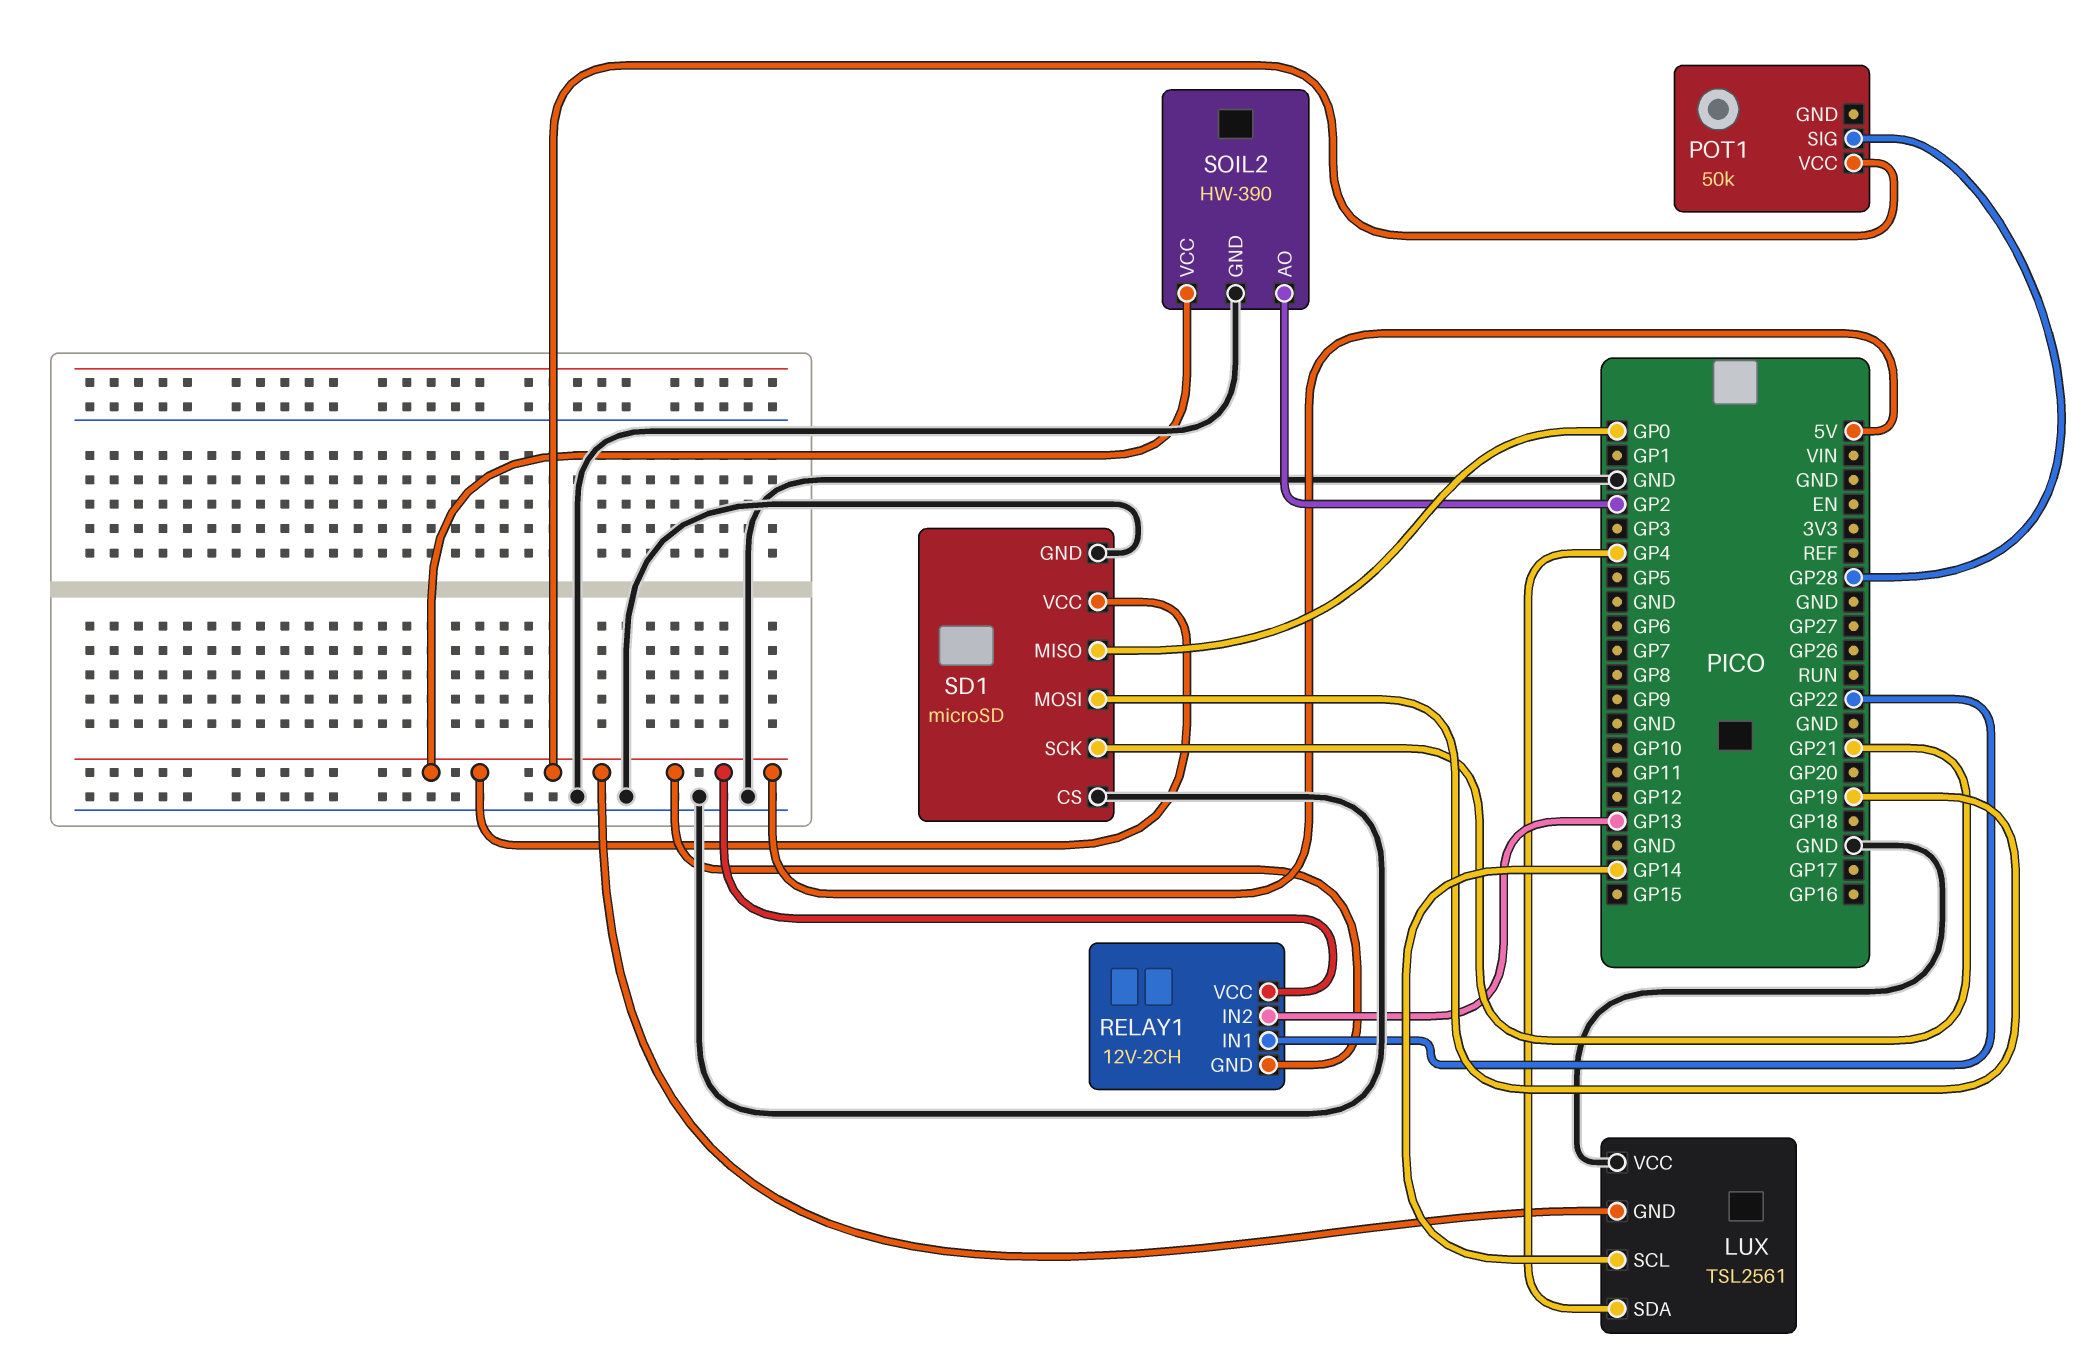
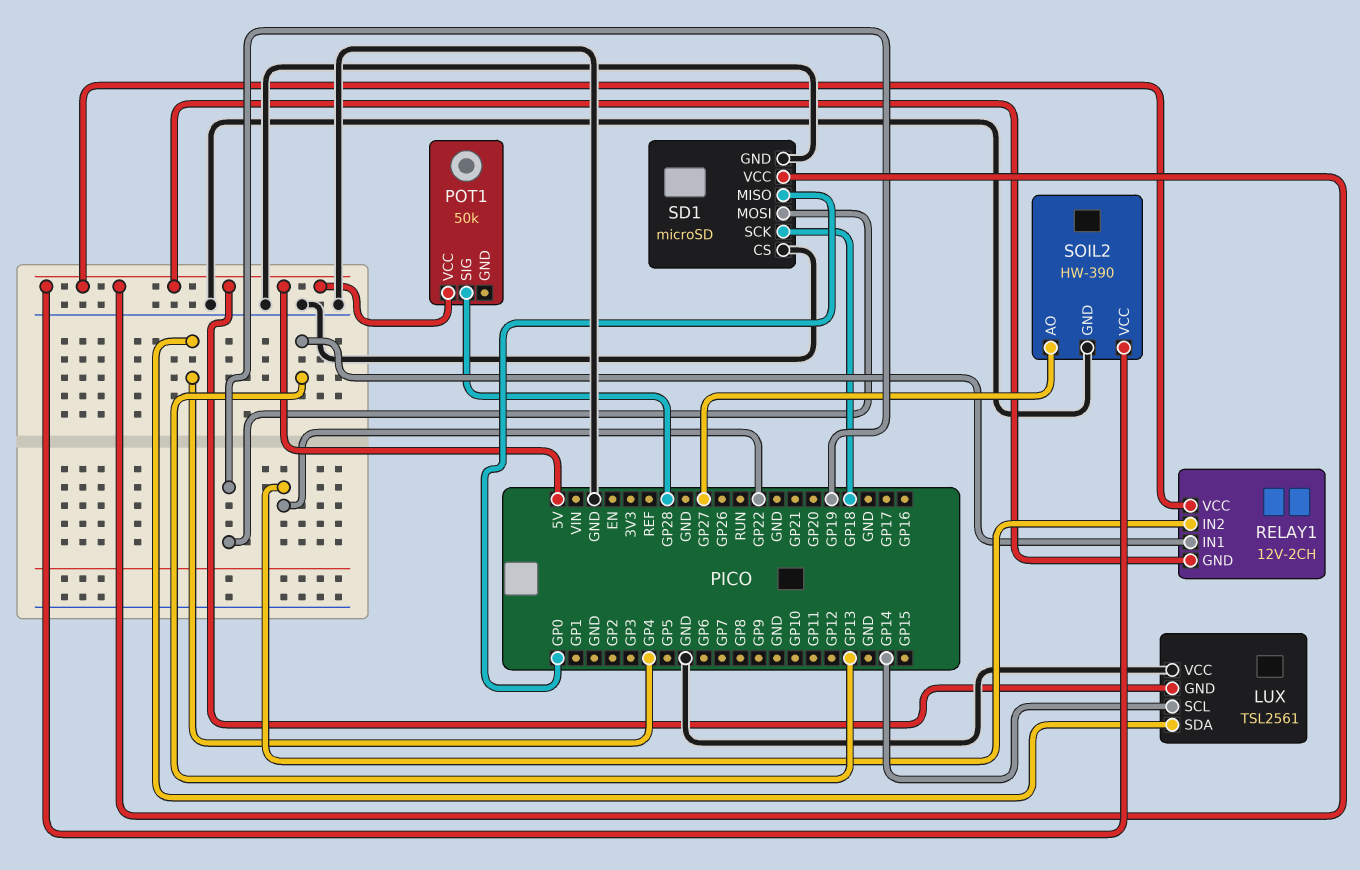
RELAY1 pin IN1: GP22 -> GP13
RELAY1 pin IN2: GP13 -> GP22
SD1 pin SCK: GP21 -> GP18
SOIL2 pin AO: GP2 -> GP27

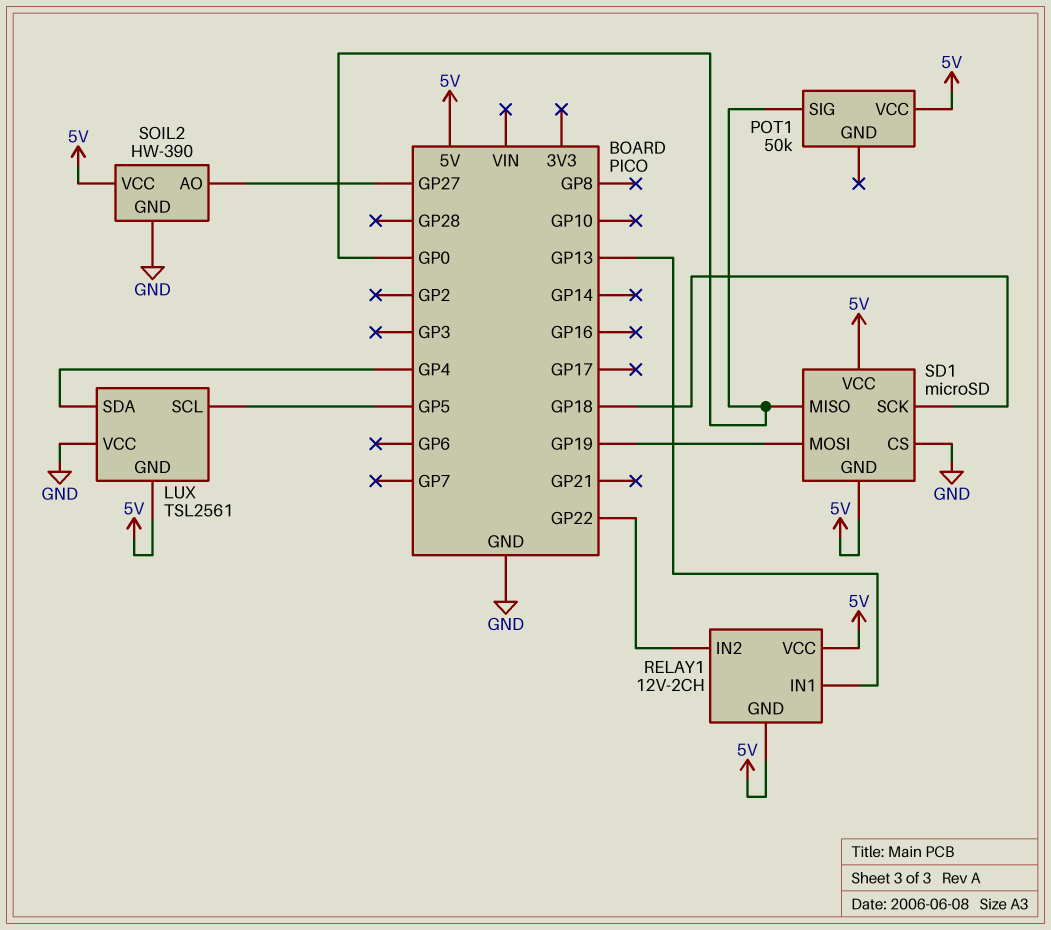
LUX pin SCL: GP14 -> GP5
POT1 pin SIG: GP28 -> GP0
SD1 pin GND: GND -> 5V

